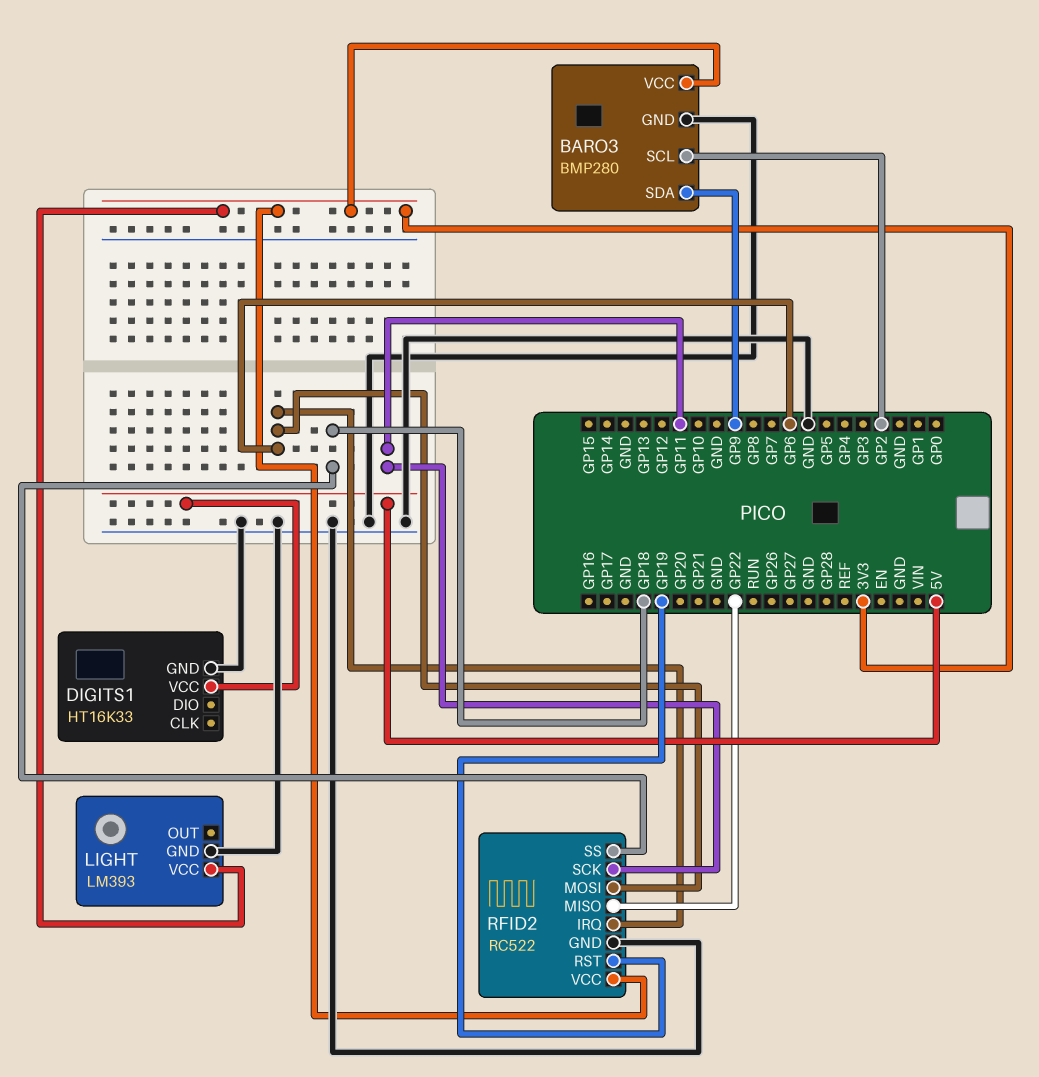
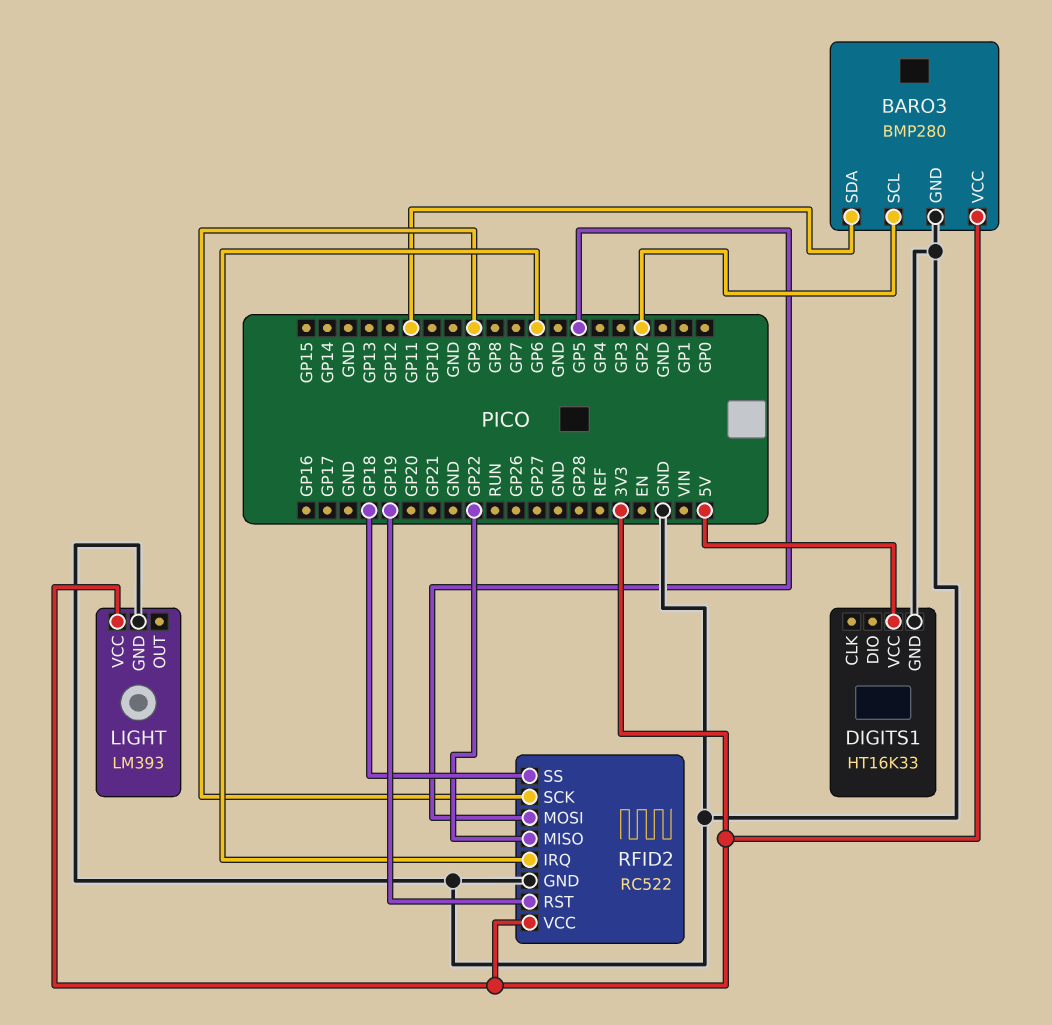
BARO3 pin SDA: GP9 -> GP11
RFID2 pin MOSI: GP6 -> GP5
RFID2 pin SCK: GP11 -> GP9

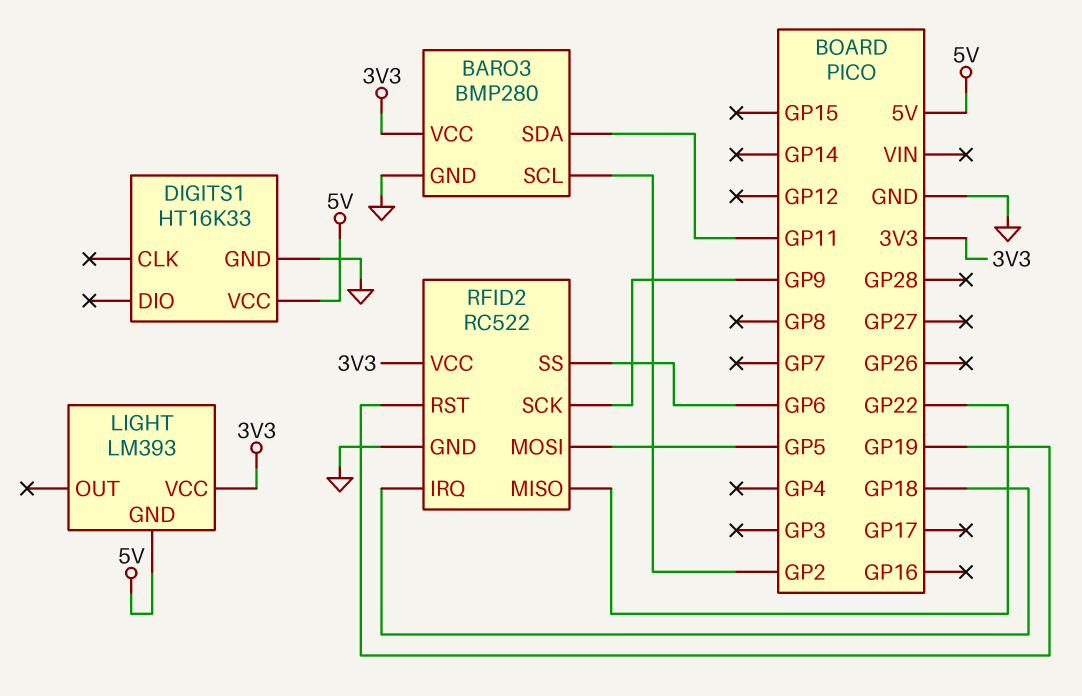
LIGHT pin GND: GND -> 5V
RFID2 pin IRQ: GP6 -> GP18
RFID2 pin SS: GP18 -> GP6

